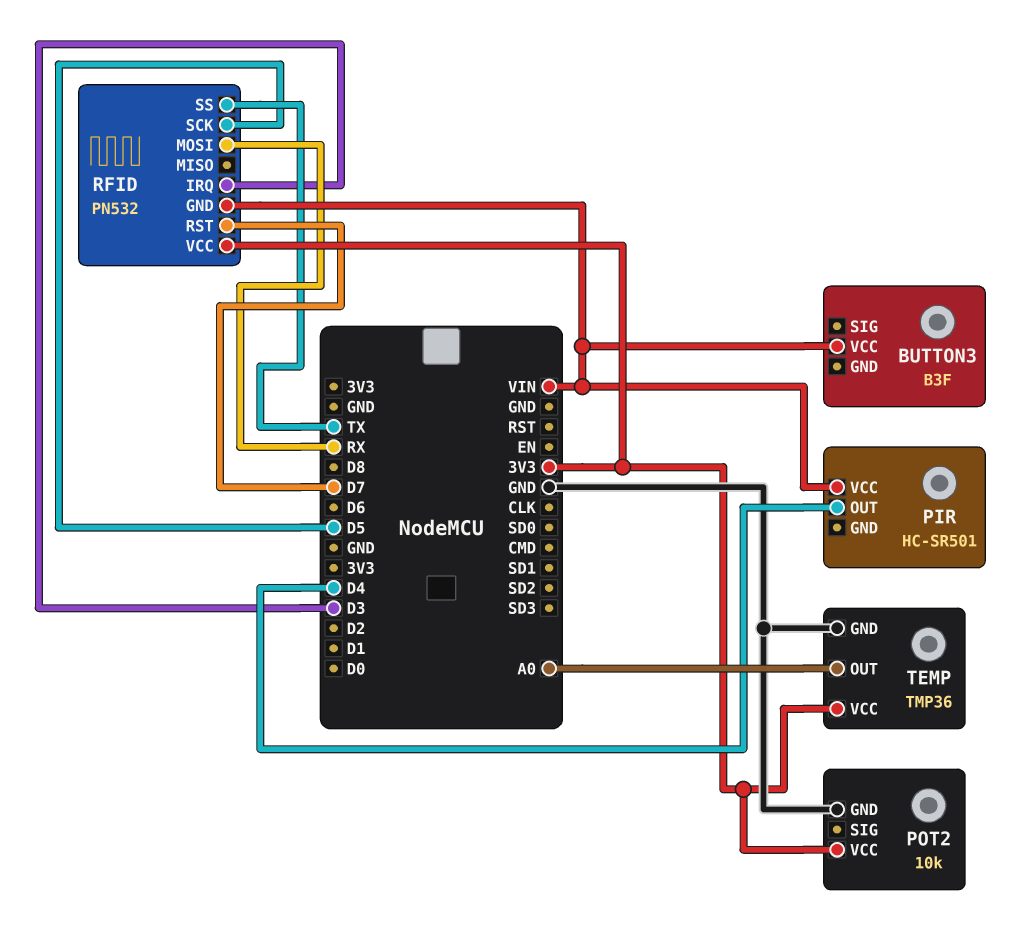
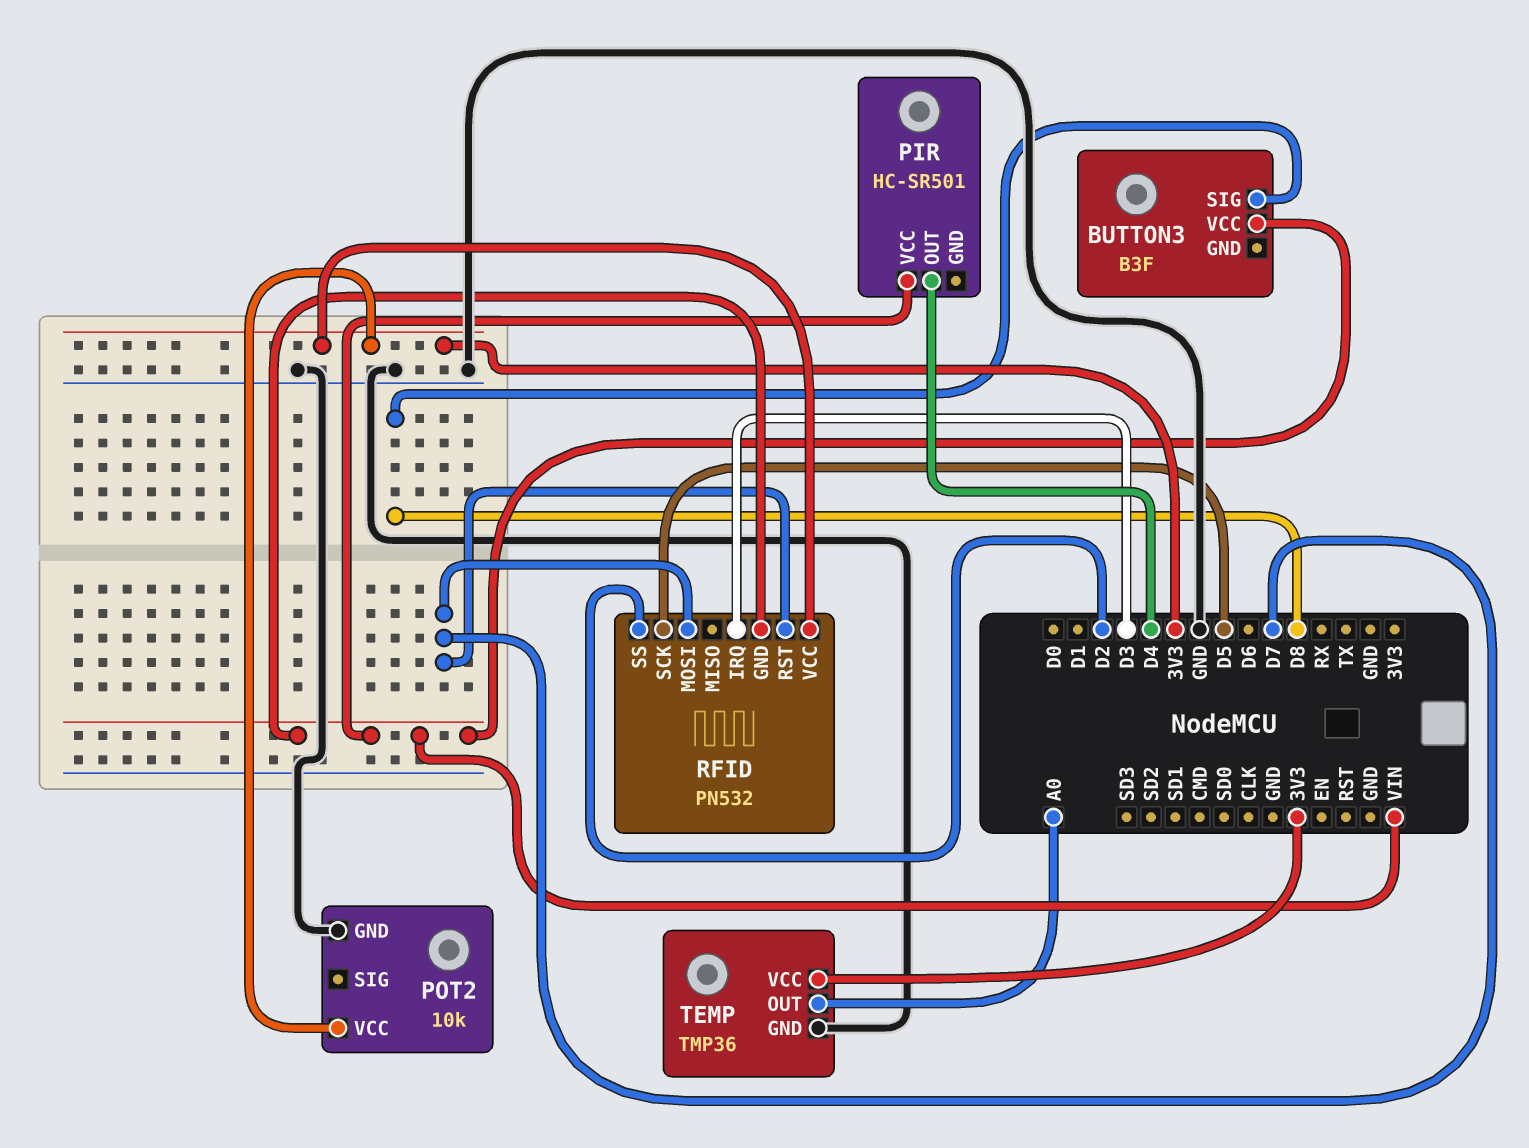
BUTTON3 pin SIG: none -> D8
RFID pin MOSI: RX -> D7
RFID pin SS: TX -> D2

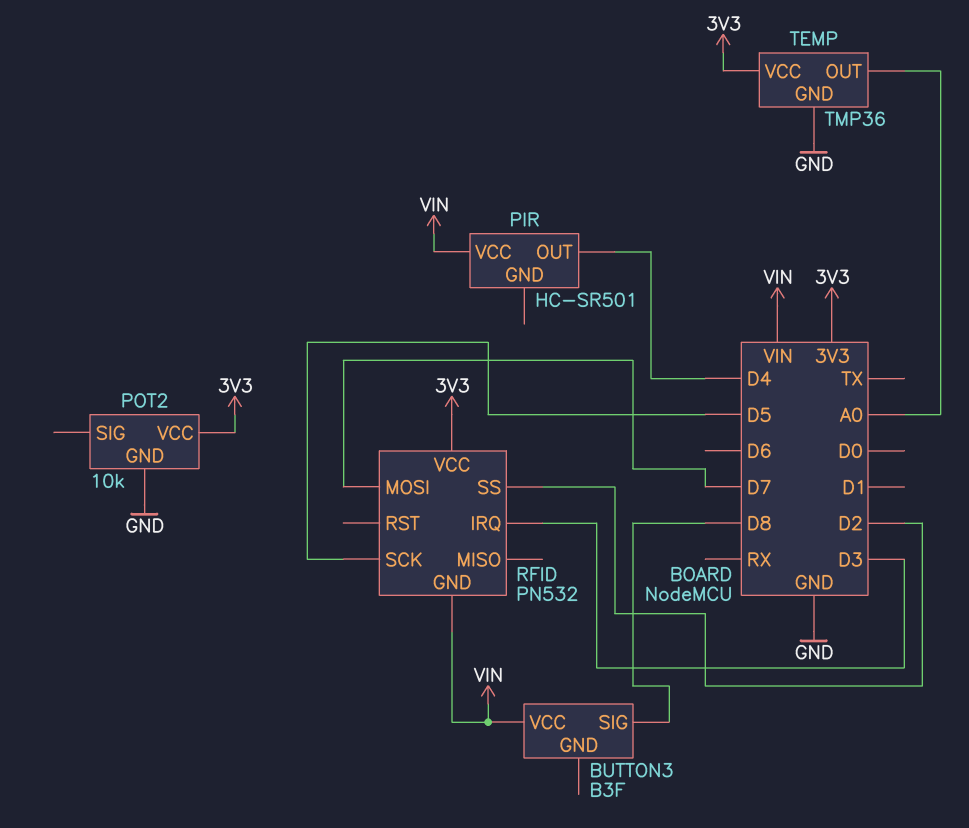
RFID pin RST: D7 -> none

